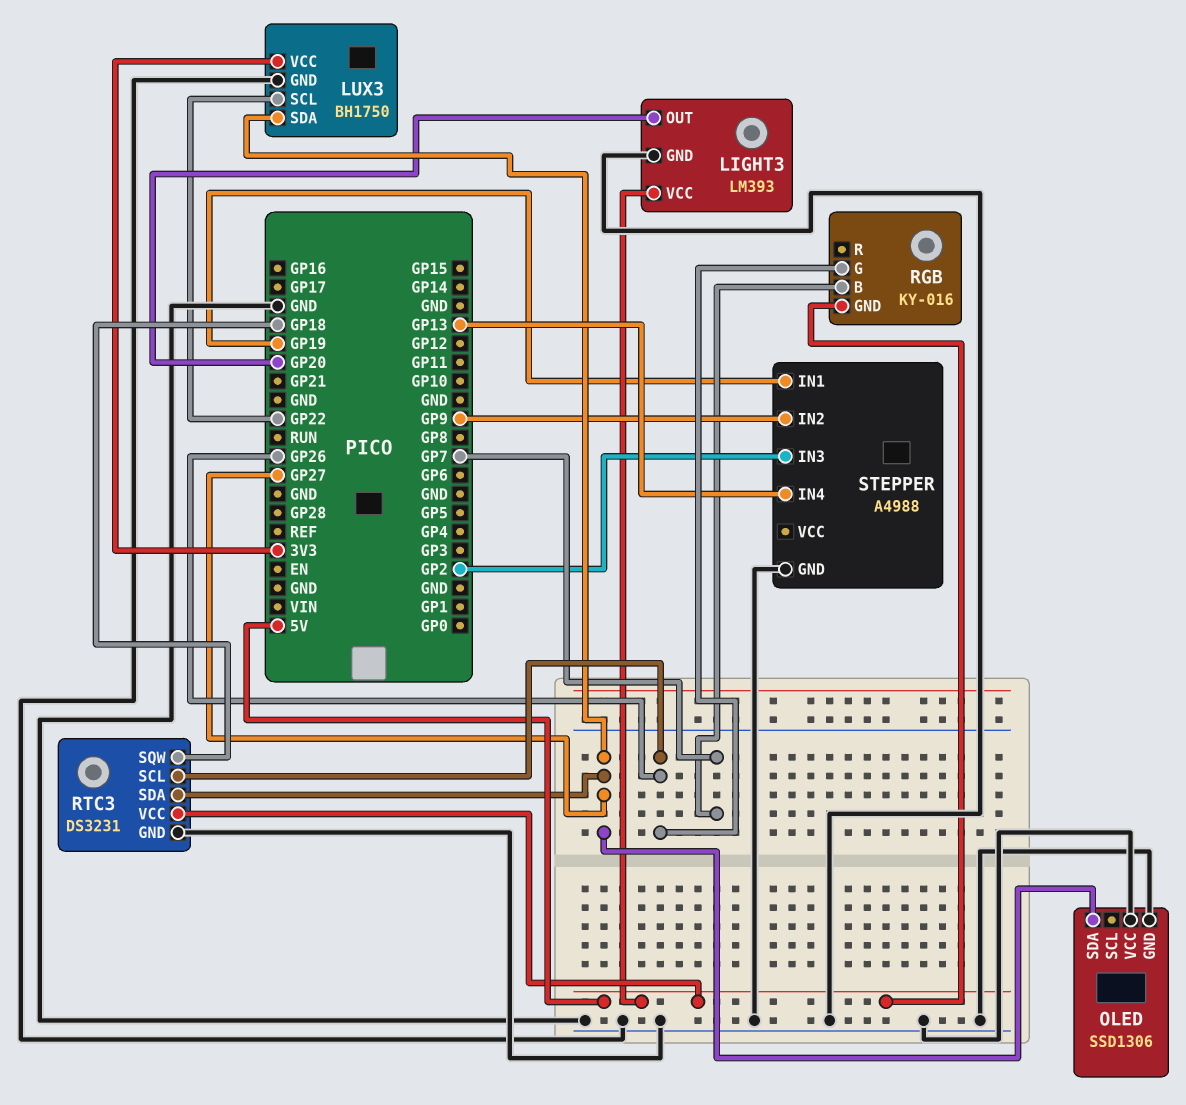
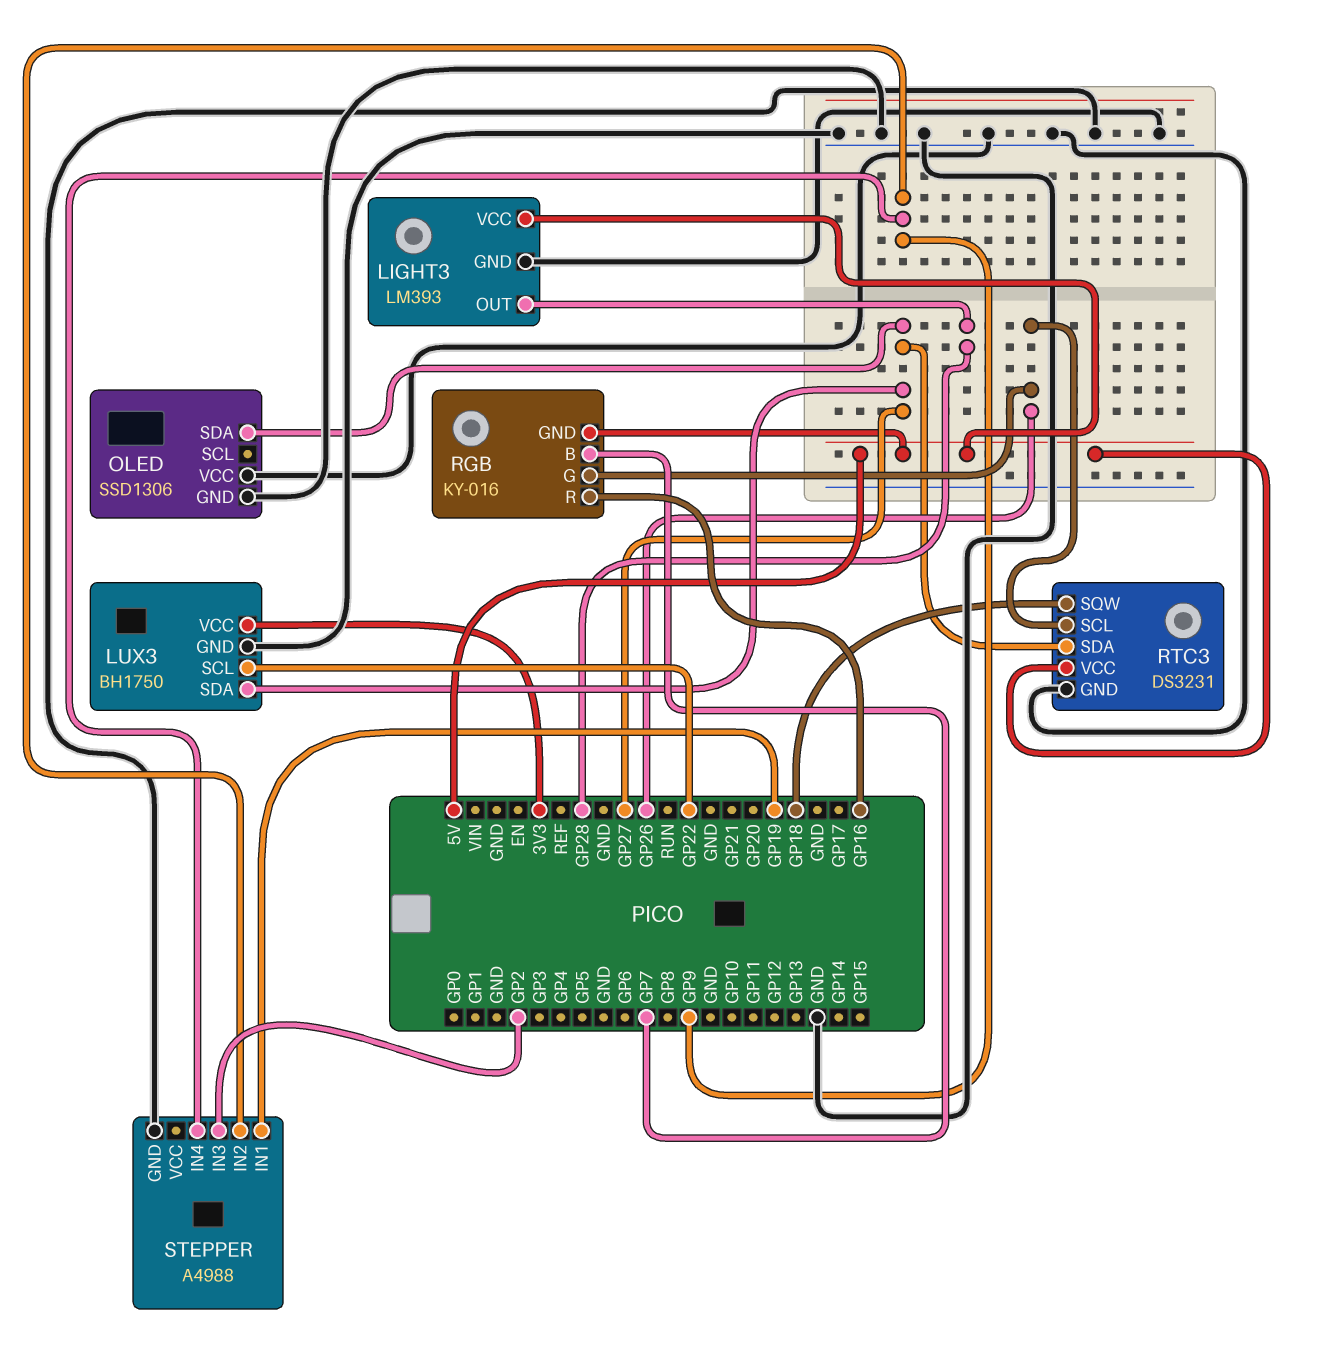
LIGHT3 pin OUT: GP20 -> GP28
RGB pin R: none -> GP16
STEPPER pin IN4: GP13 -> GP9

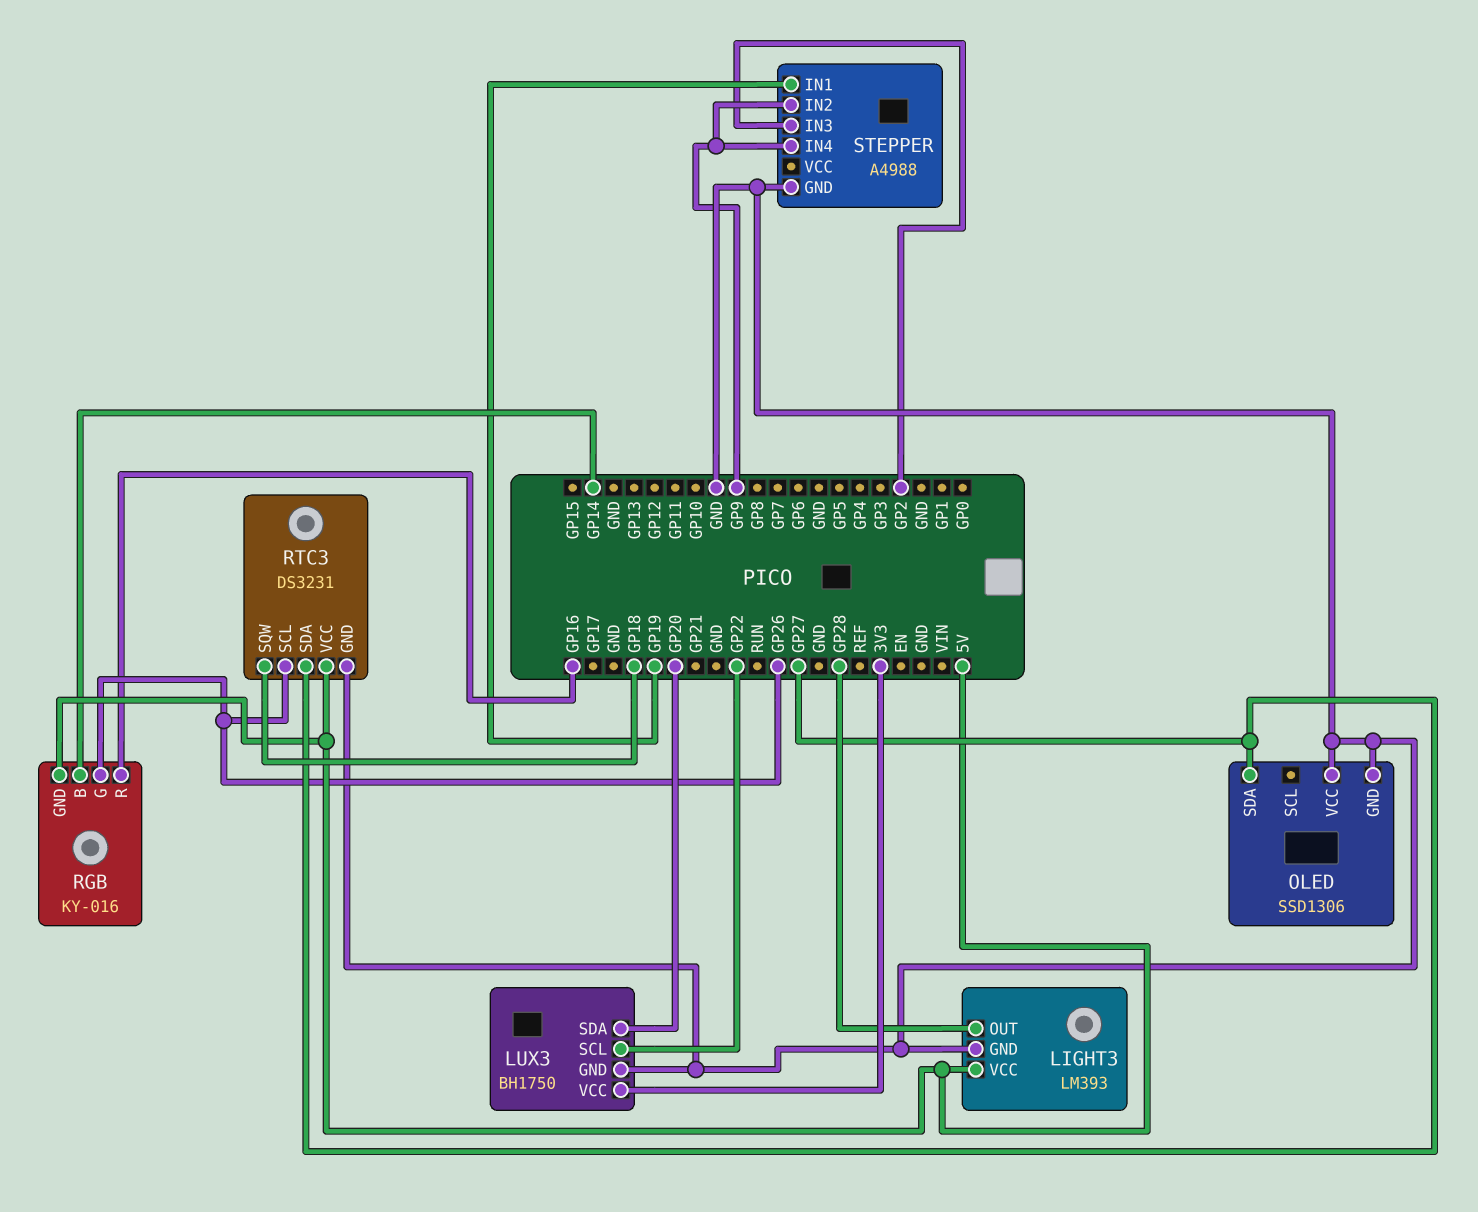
LUX3 pin SDA: GP27 -> GP20
RGB pin B: GP7 -> GP14

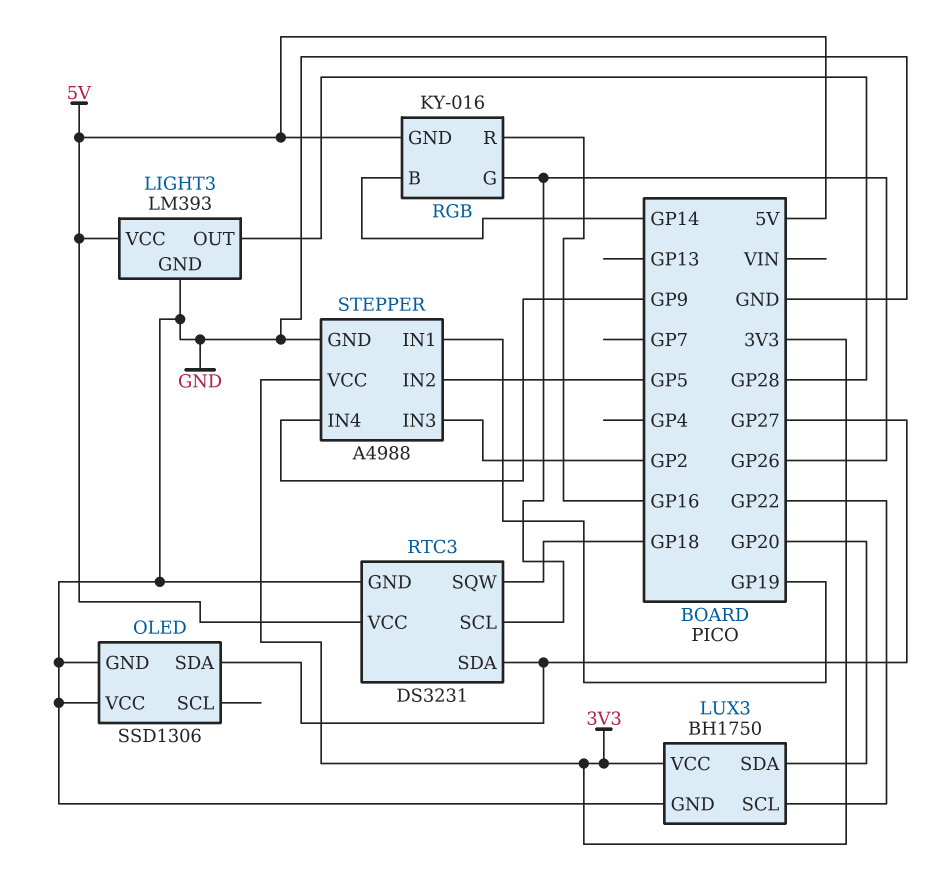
STEPPER pin IN2: GP9 -> GP5
STEPPER pin VCC: none -> 3V3

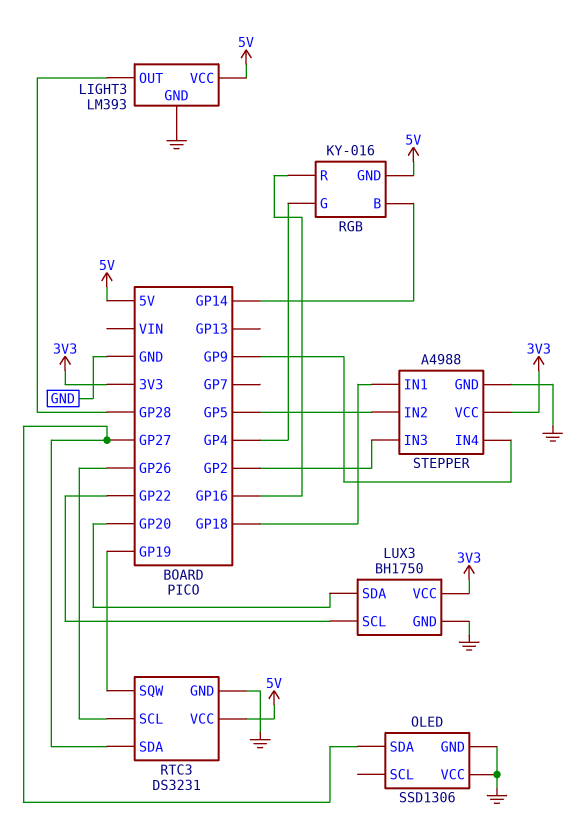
RGB pin G: GP26 -> GP4
RTC3 pin SQW: GP18 -> GP19
STEPPER pin IN1: GP19 -> GP18

